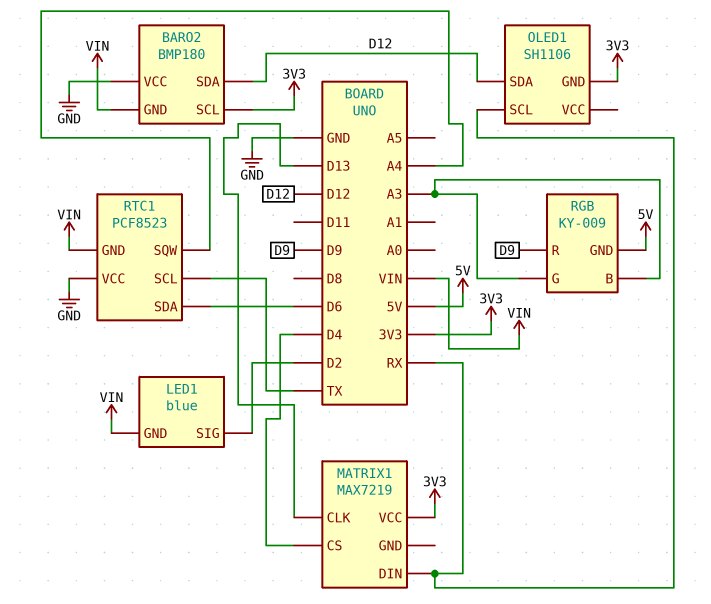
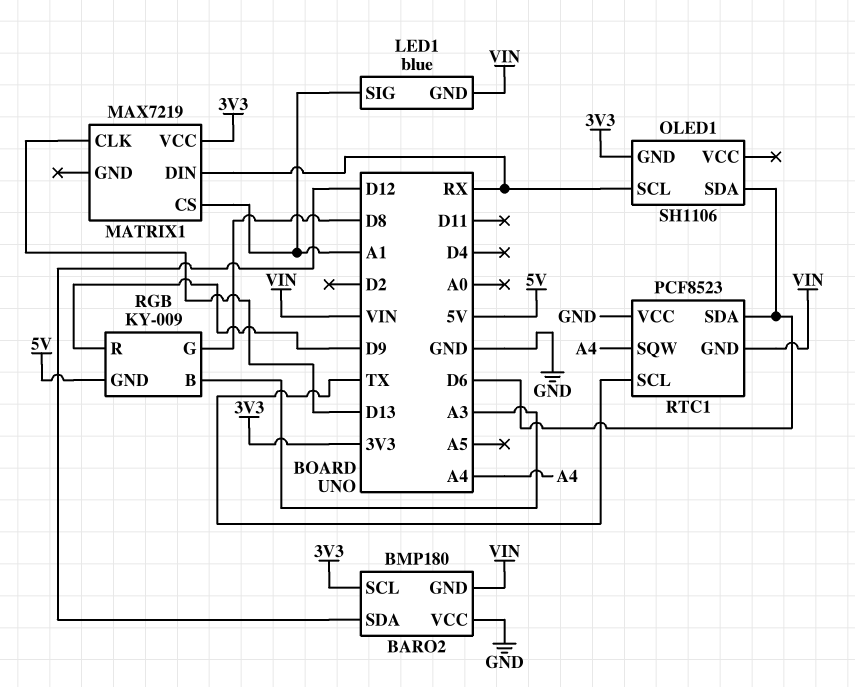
LED1 pin SIG: D2 -> A1
MATRIX1 pin CS: D4 -> A1
OLED1 pin SDA: D12 -> D6
RGB pin G: A3 -> D8

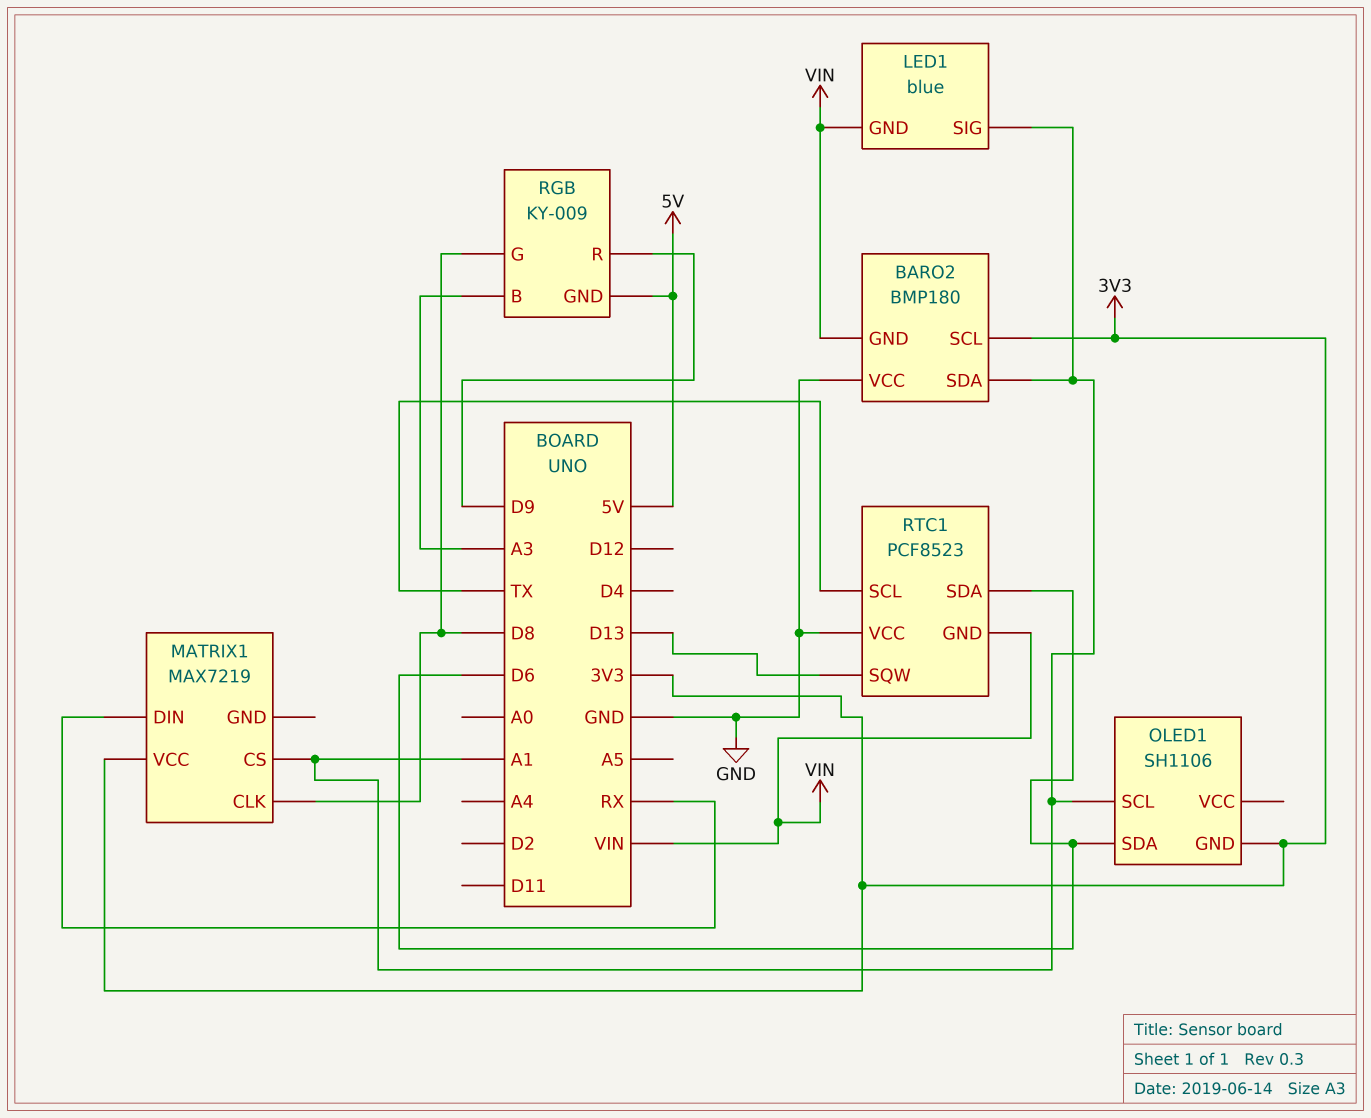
BARO2 pin SDA: D12 -> A1
MATRIX1 pin CLK: D13 -> D8
OLED1 pin SCL: RX -> A1
RTC1 pin SQW: A4 -> D13

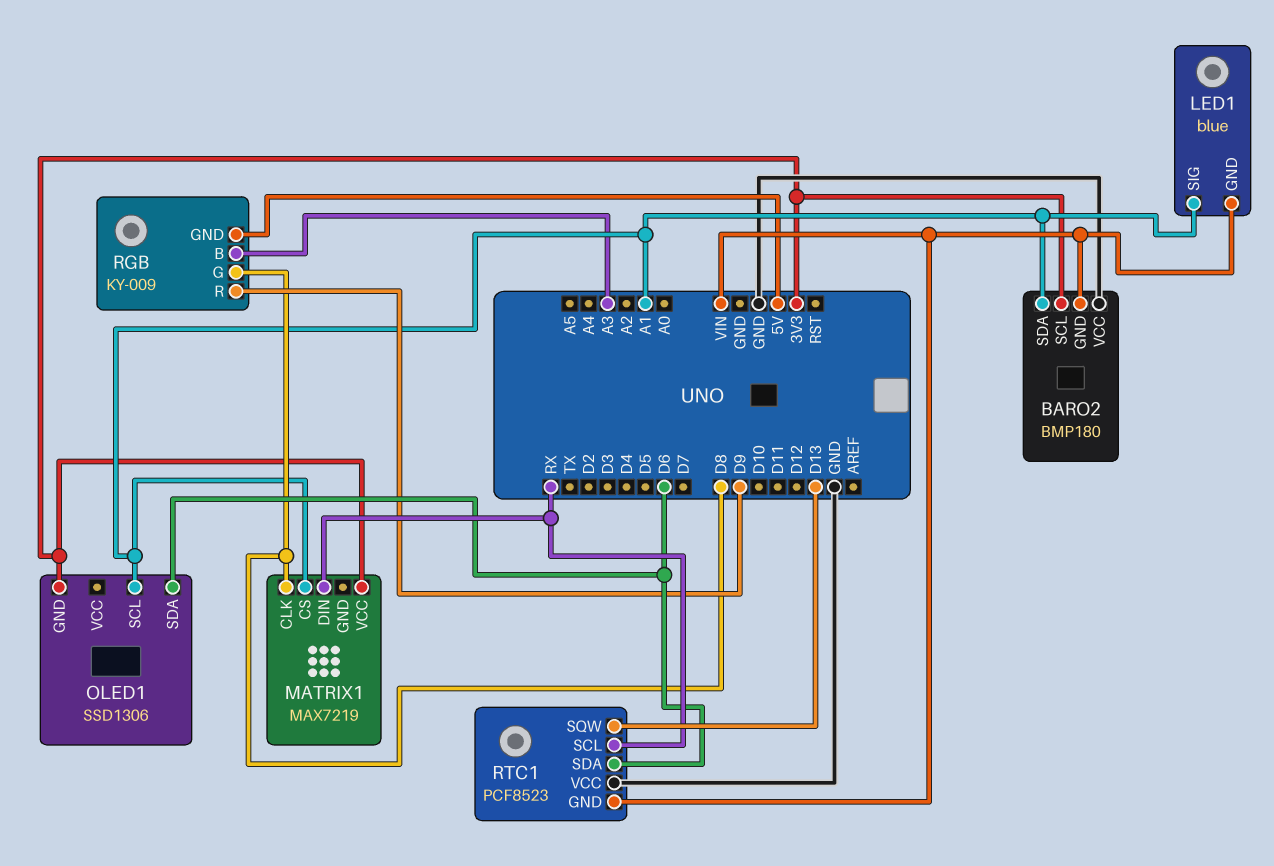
OLED1: SH1106 -> SSD1306
RTC1 pin SCL: TX -> RX

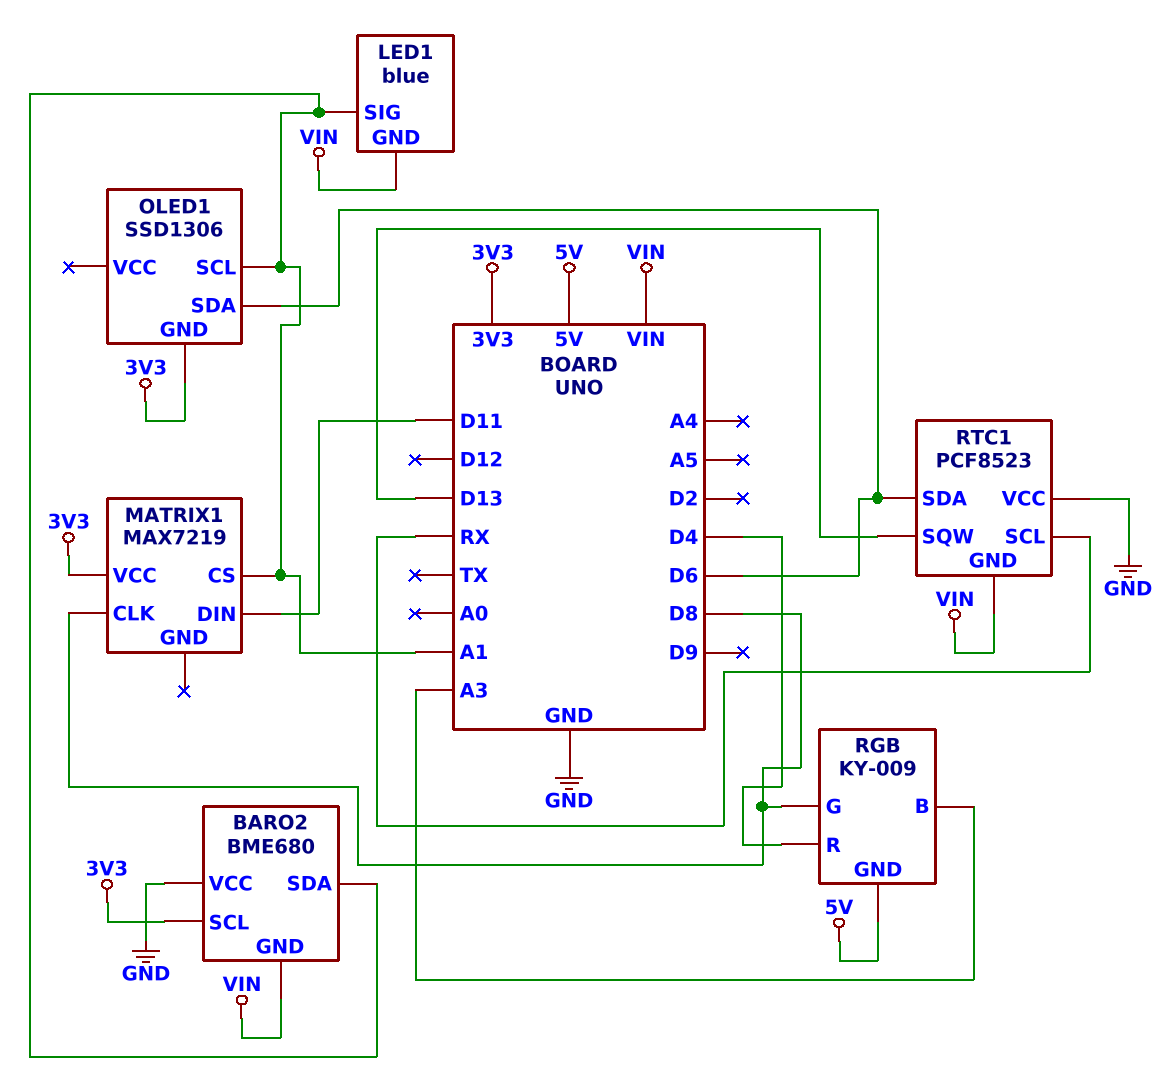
BARO2: BMP180 -> BME680
MATRIX1 pin DIN: RX -> D11
RGB pin R: D9 -> D4

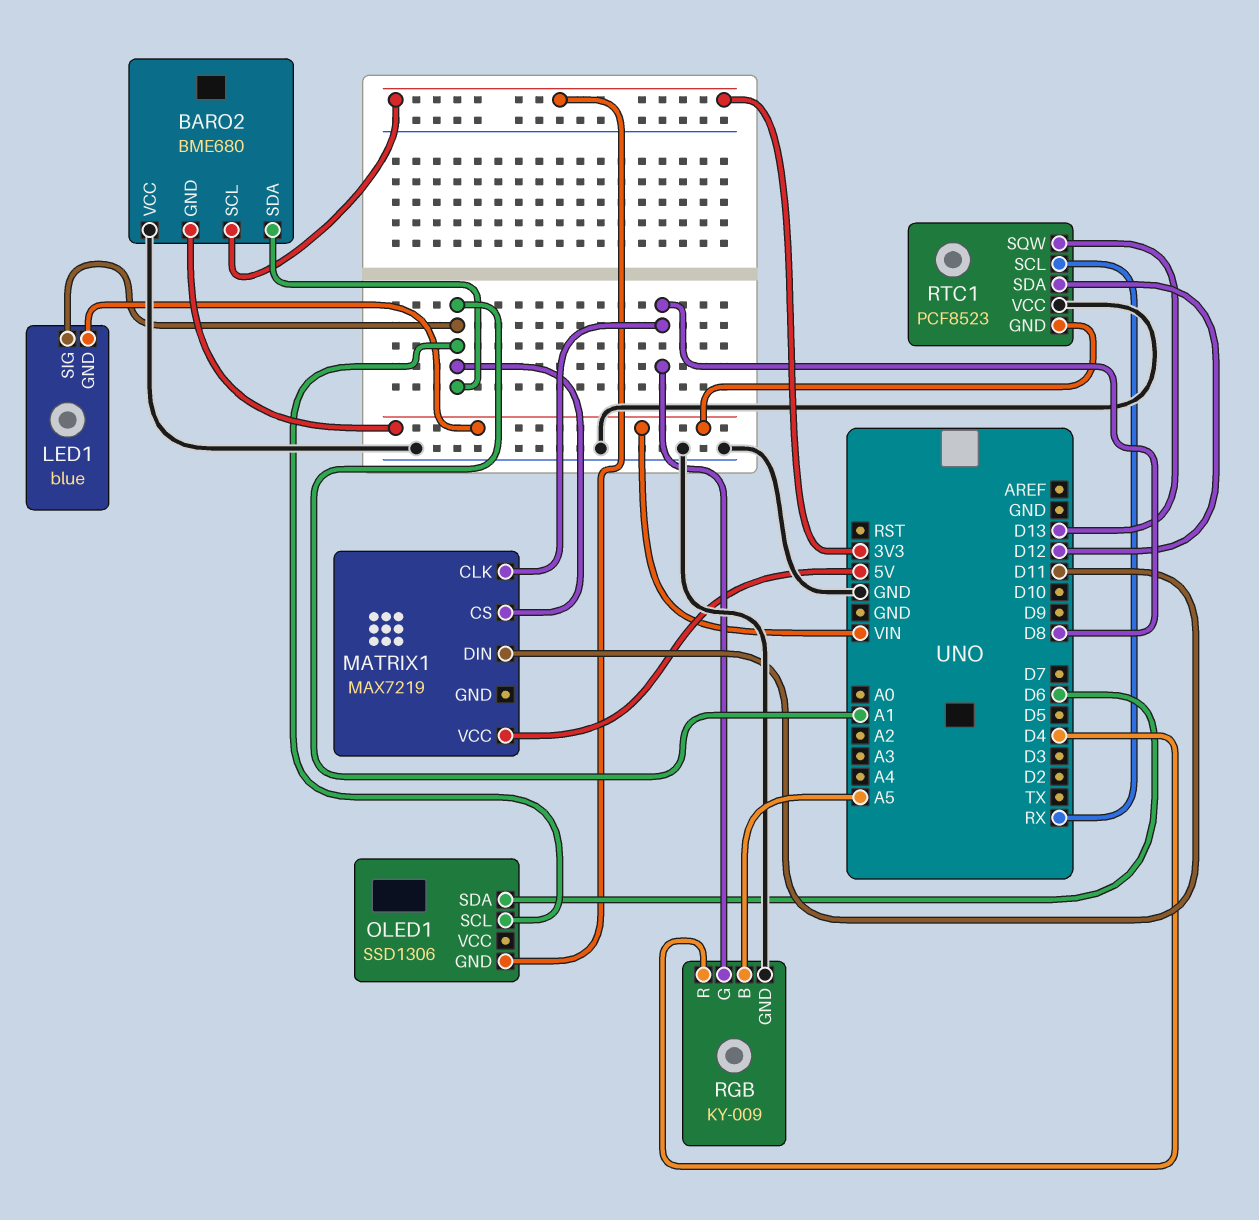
MATRIX1 pin VCC: 3V3 -> 5V
RGB pin B: A3 -> A5
RGB pin GND: 5V -> GND
RTC1 pin SDA: D6 -> D12

